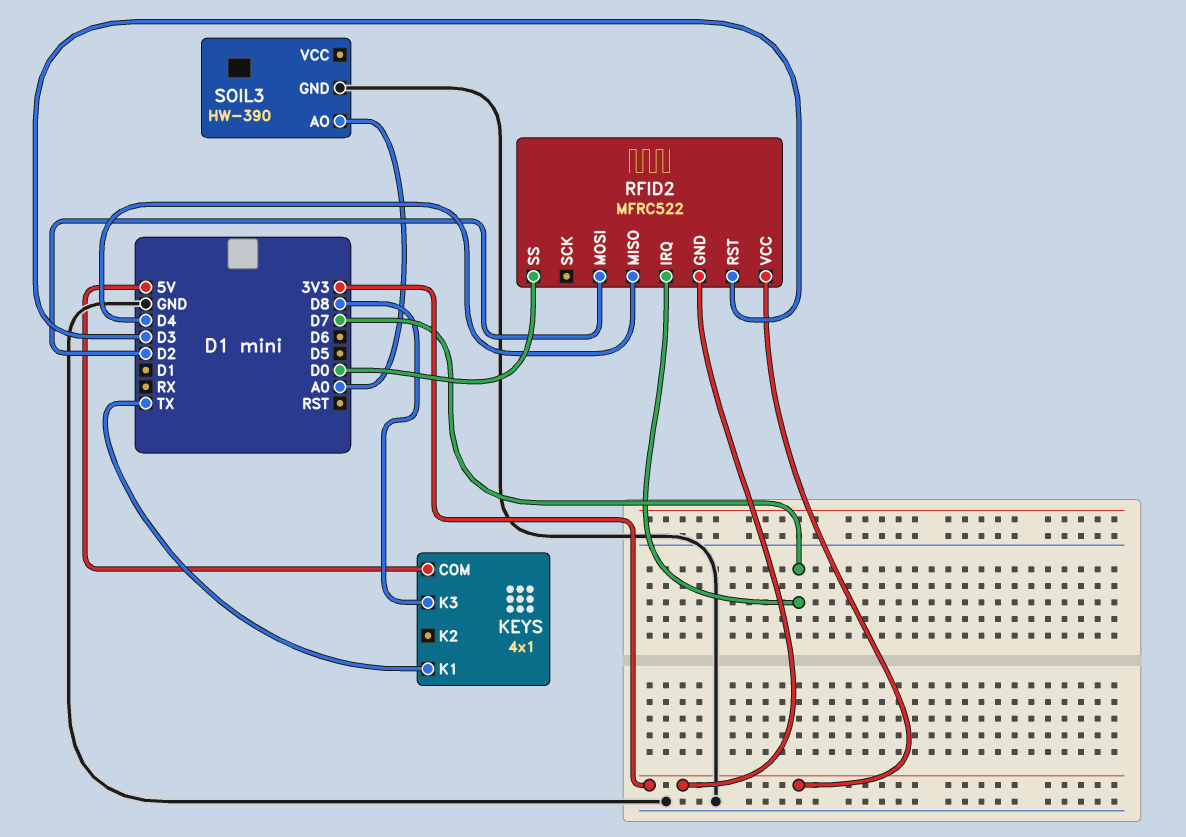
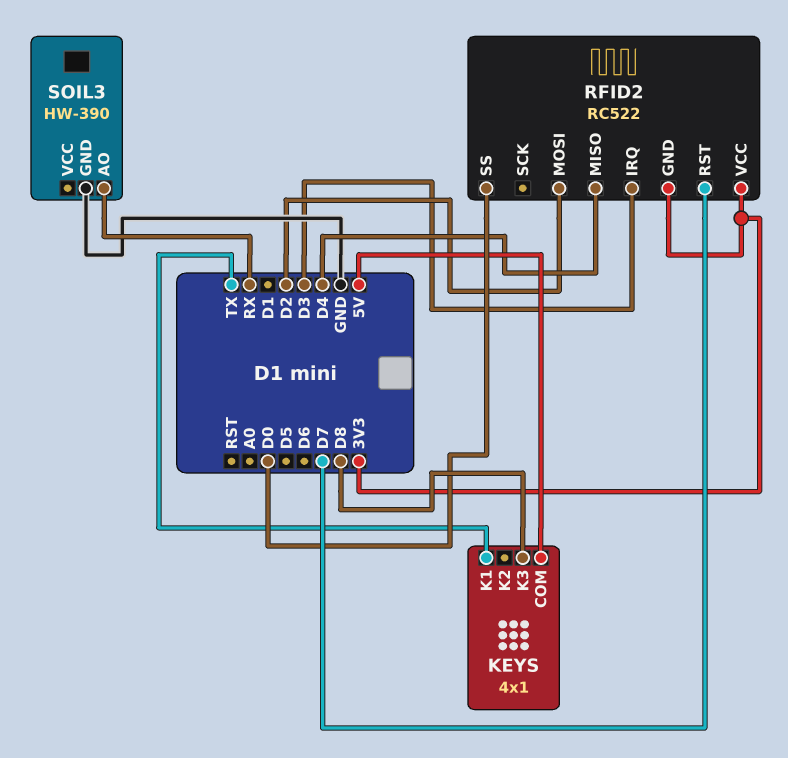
RFID2: MFRC522 -> RC522
RFID2 pin IRQ: D7 -> D3
RFID2 pin RST: D3 -> D7
SOIL3 pin AO: A0 -> RX

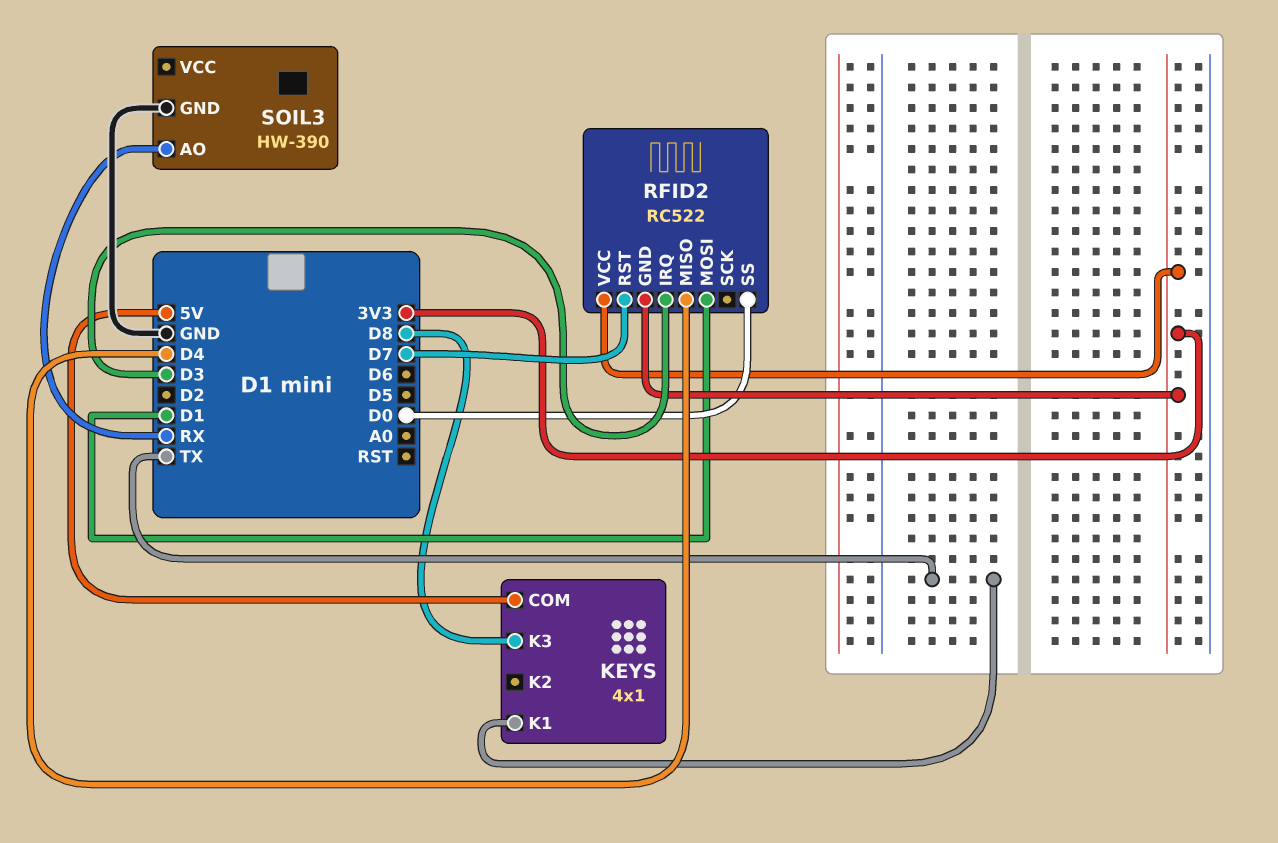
RFID2 pin MOSI: D2 -> D1

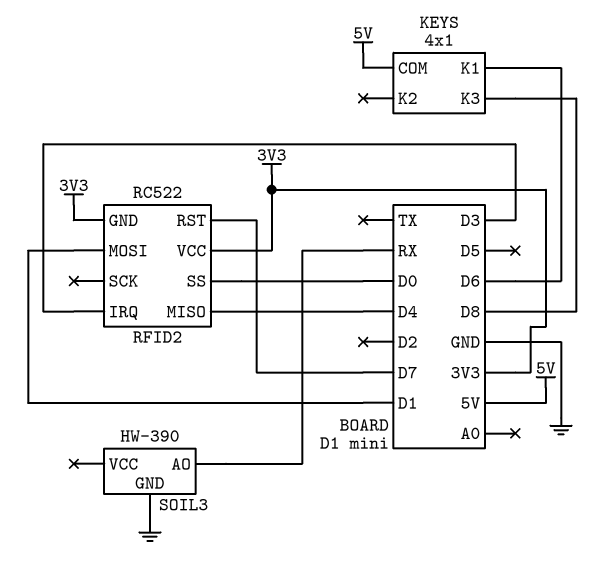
KEYS pin K1: TX -> D6

